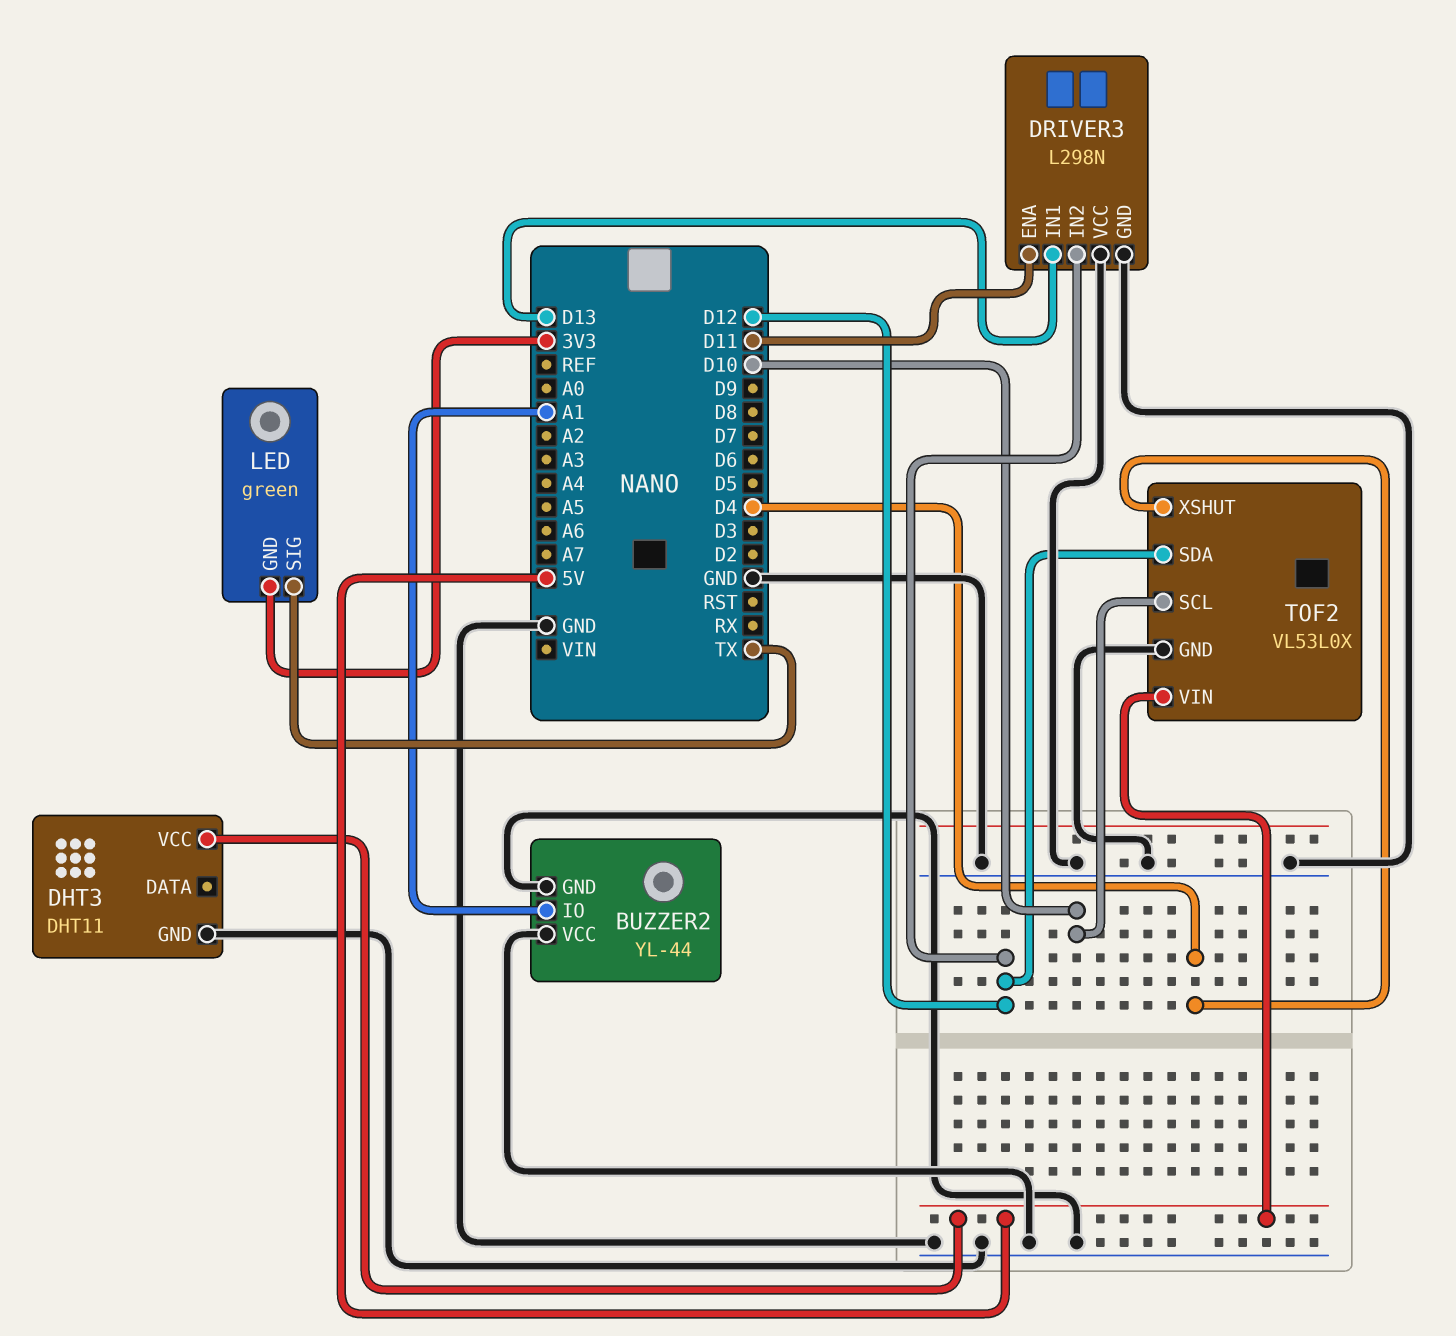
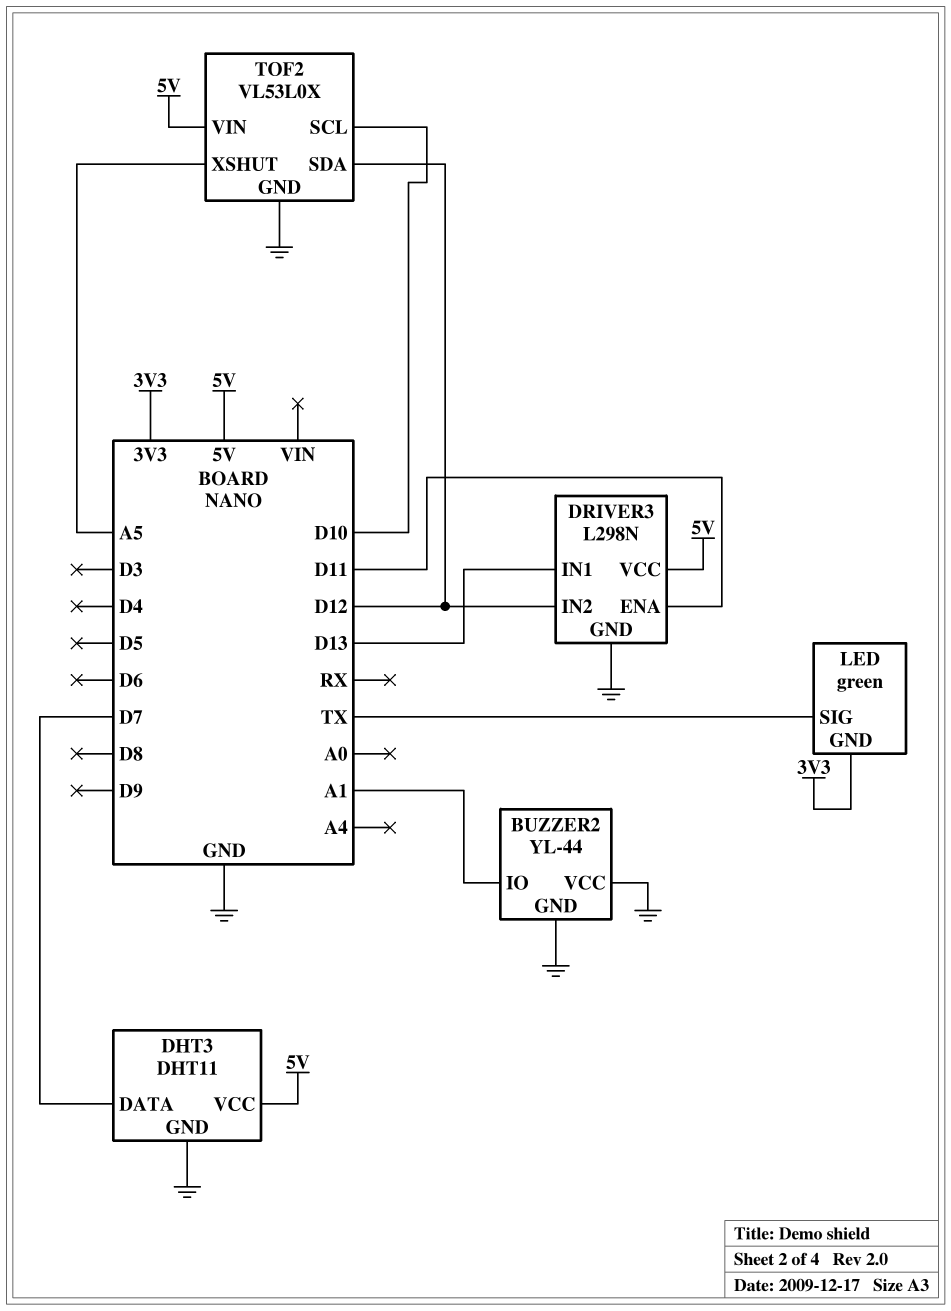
DHT3 pin DATA: none -> D7
DRIVER3 pin VCC: GND -> 5V
TOF2 pin XSHUT: D4 -> A5

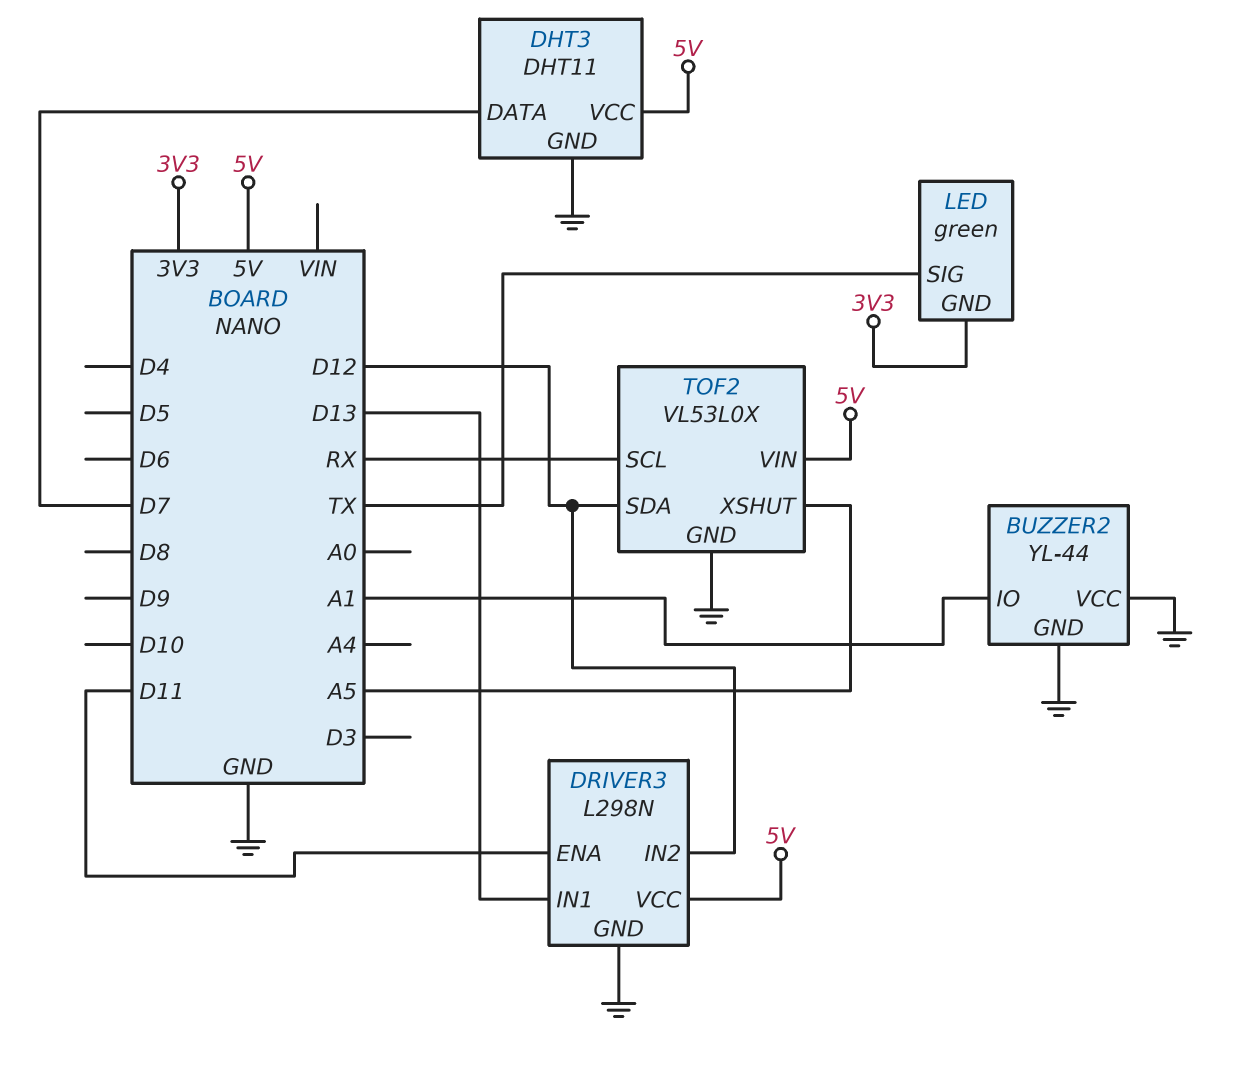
TOF2 pin SCL: D10 -> RX

